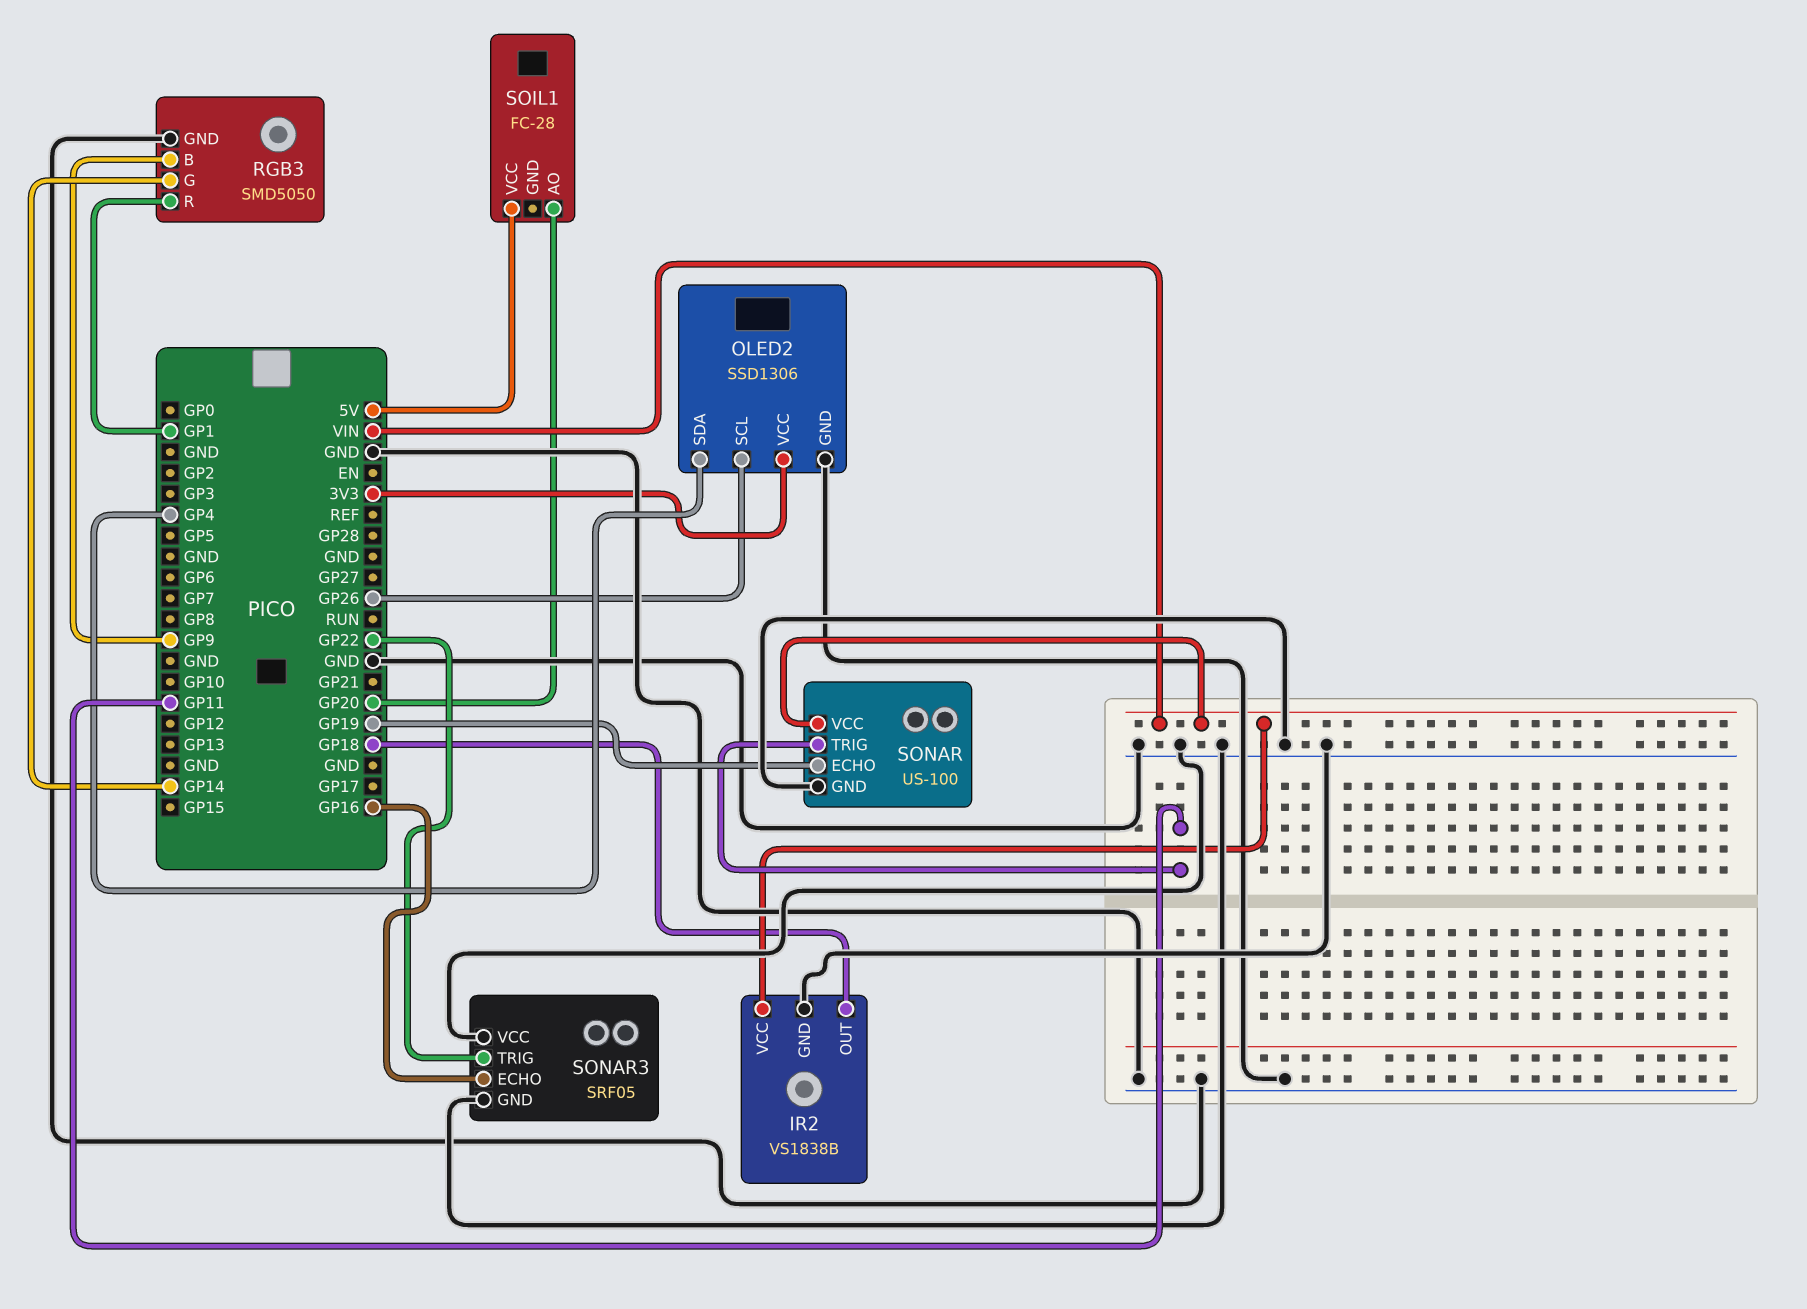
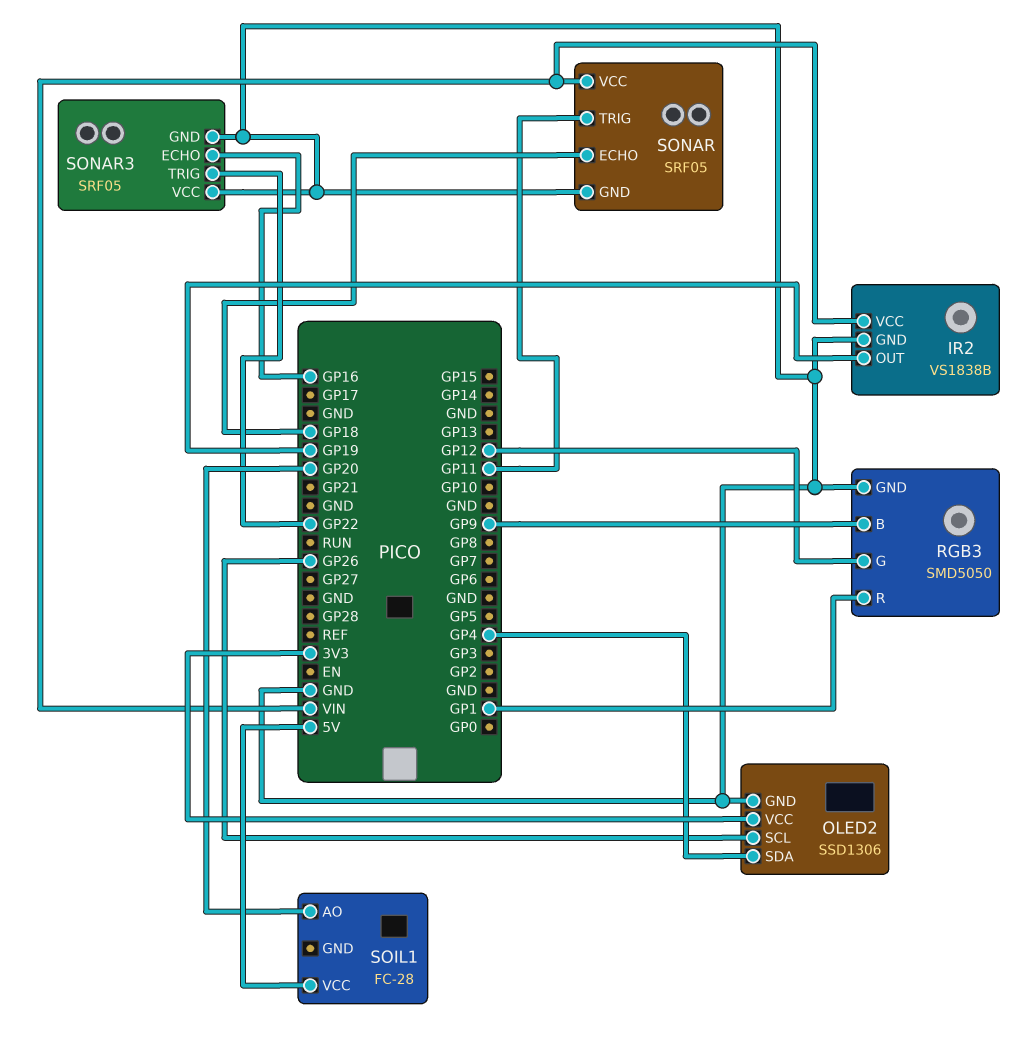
IR2 pin OUT: GP18 -> GP19
RGB3 pin G: GP14 -> GP12
SONAR: US-100 -> SRF05
SONAR pin ECHO: GP19 -> GP18

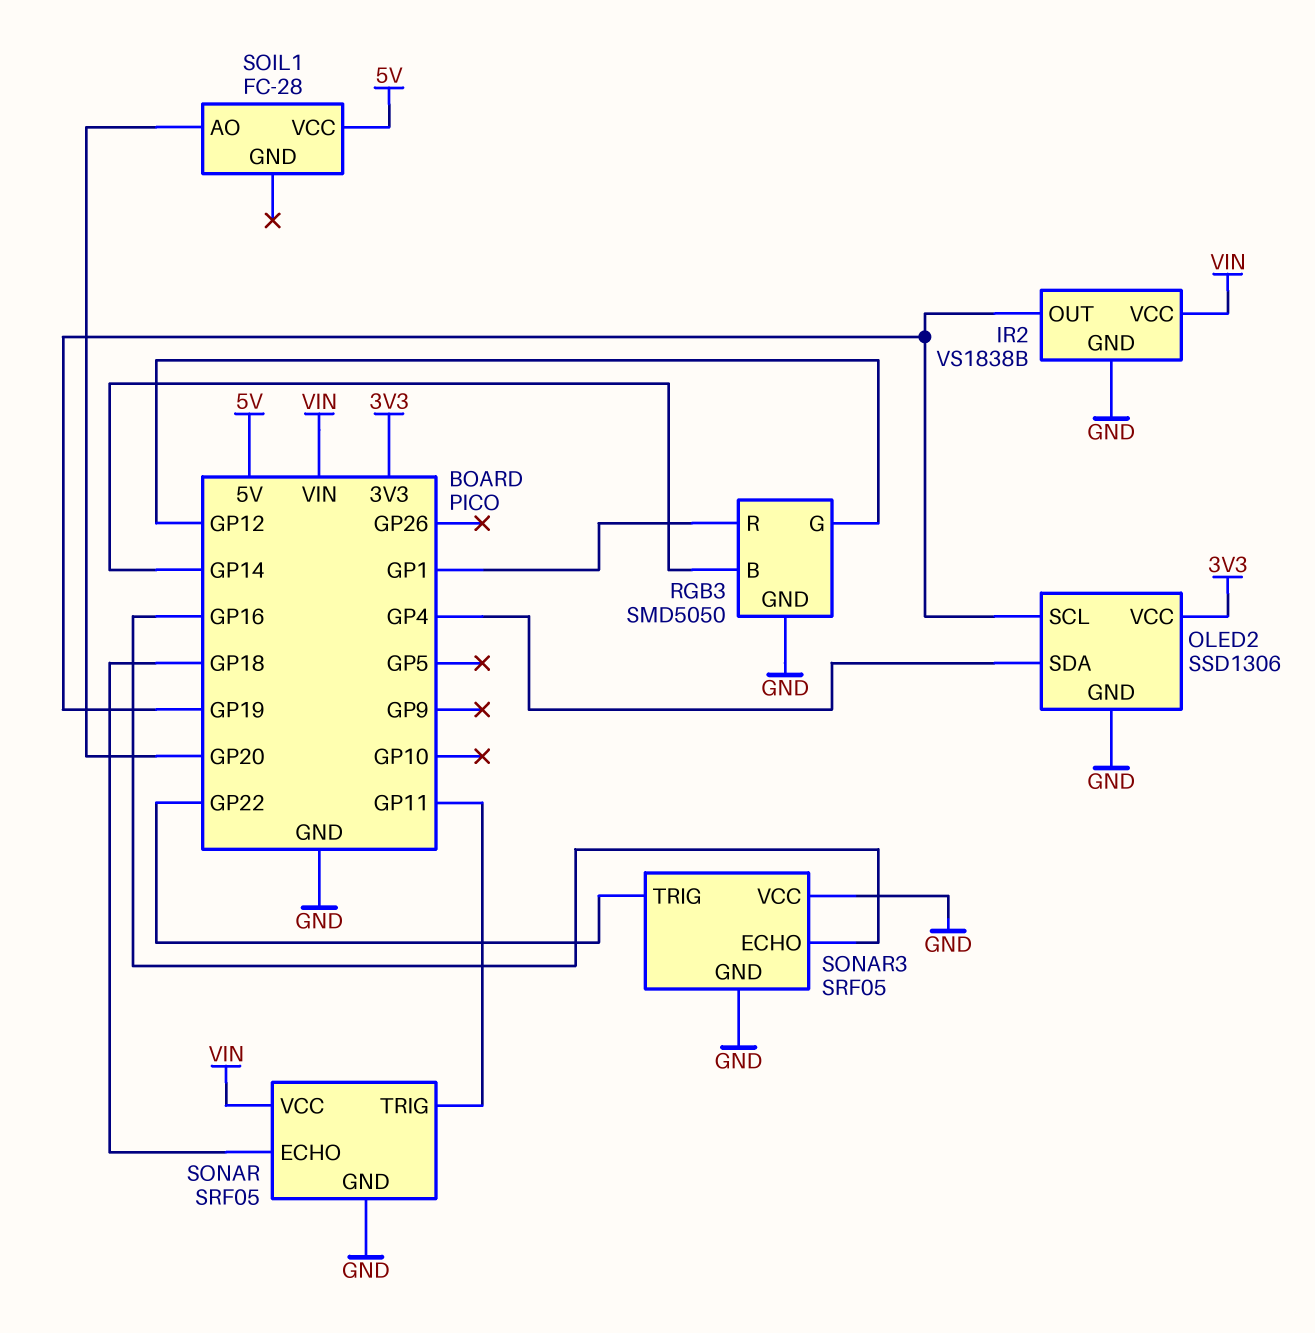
OLED2 pin SCL: GP26 -> GP19
RGB3 pin B: GP9 -> GP14

